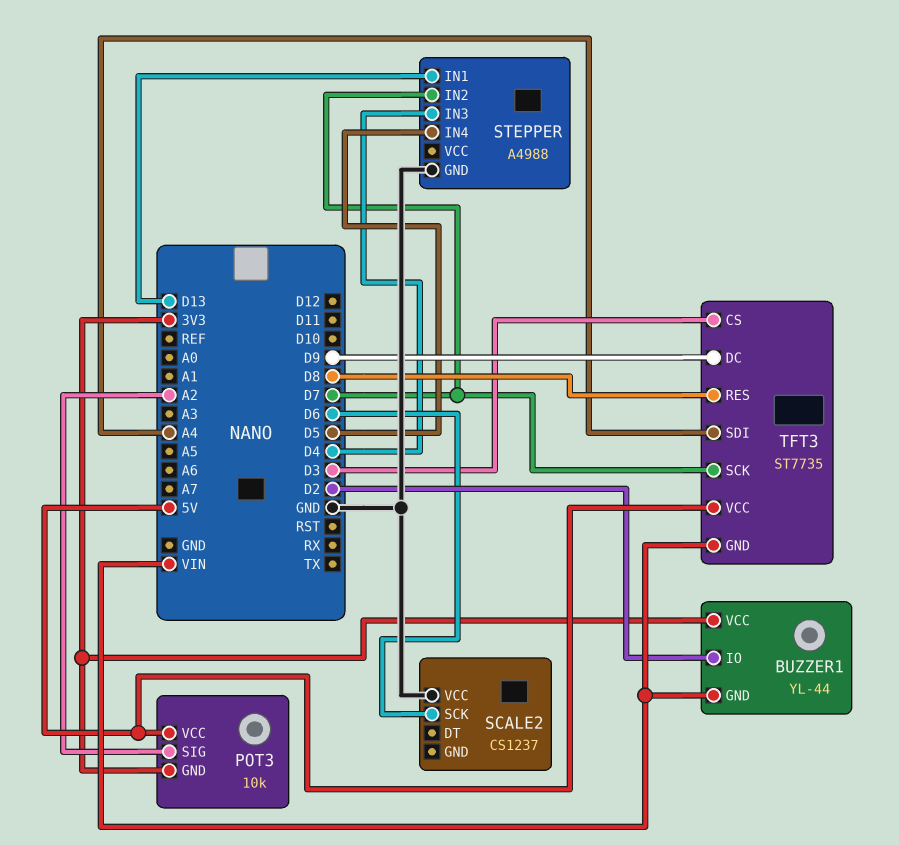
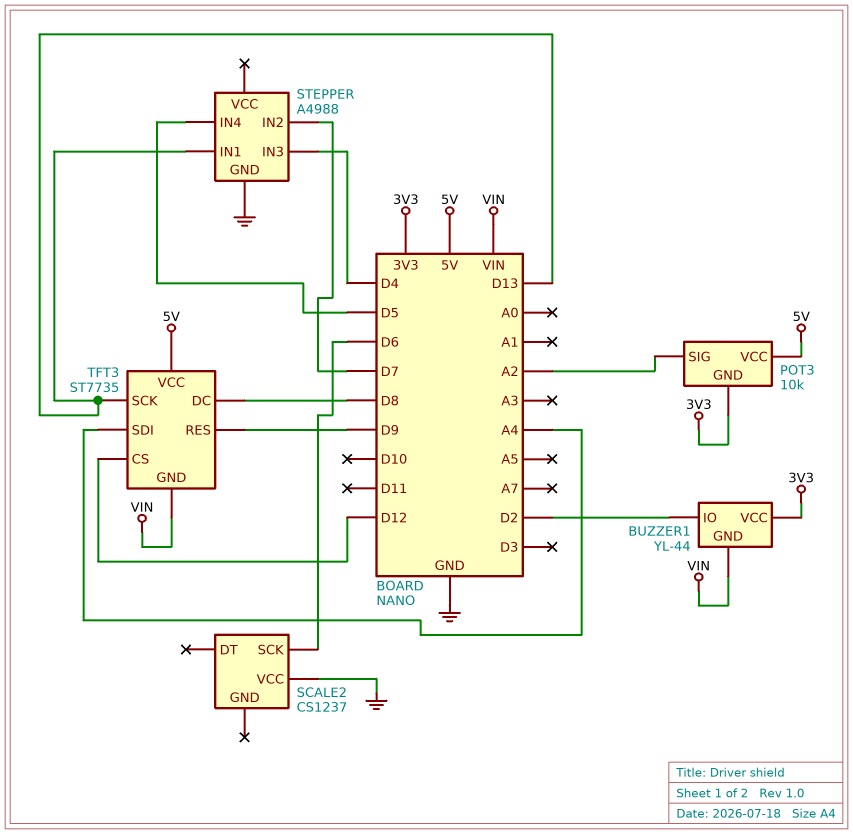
TFT3 pin CS: D3 -> D12
TFT3 pin DC: D9 -> D8
TFT3 pin RES: D8 -> D9
TFT3 pin SCK: D7 -> D13

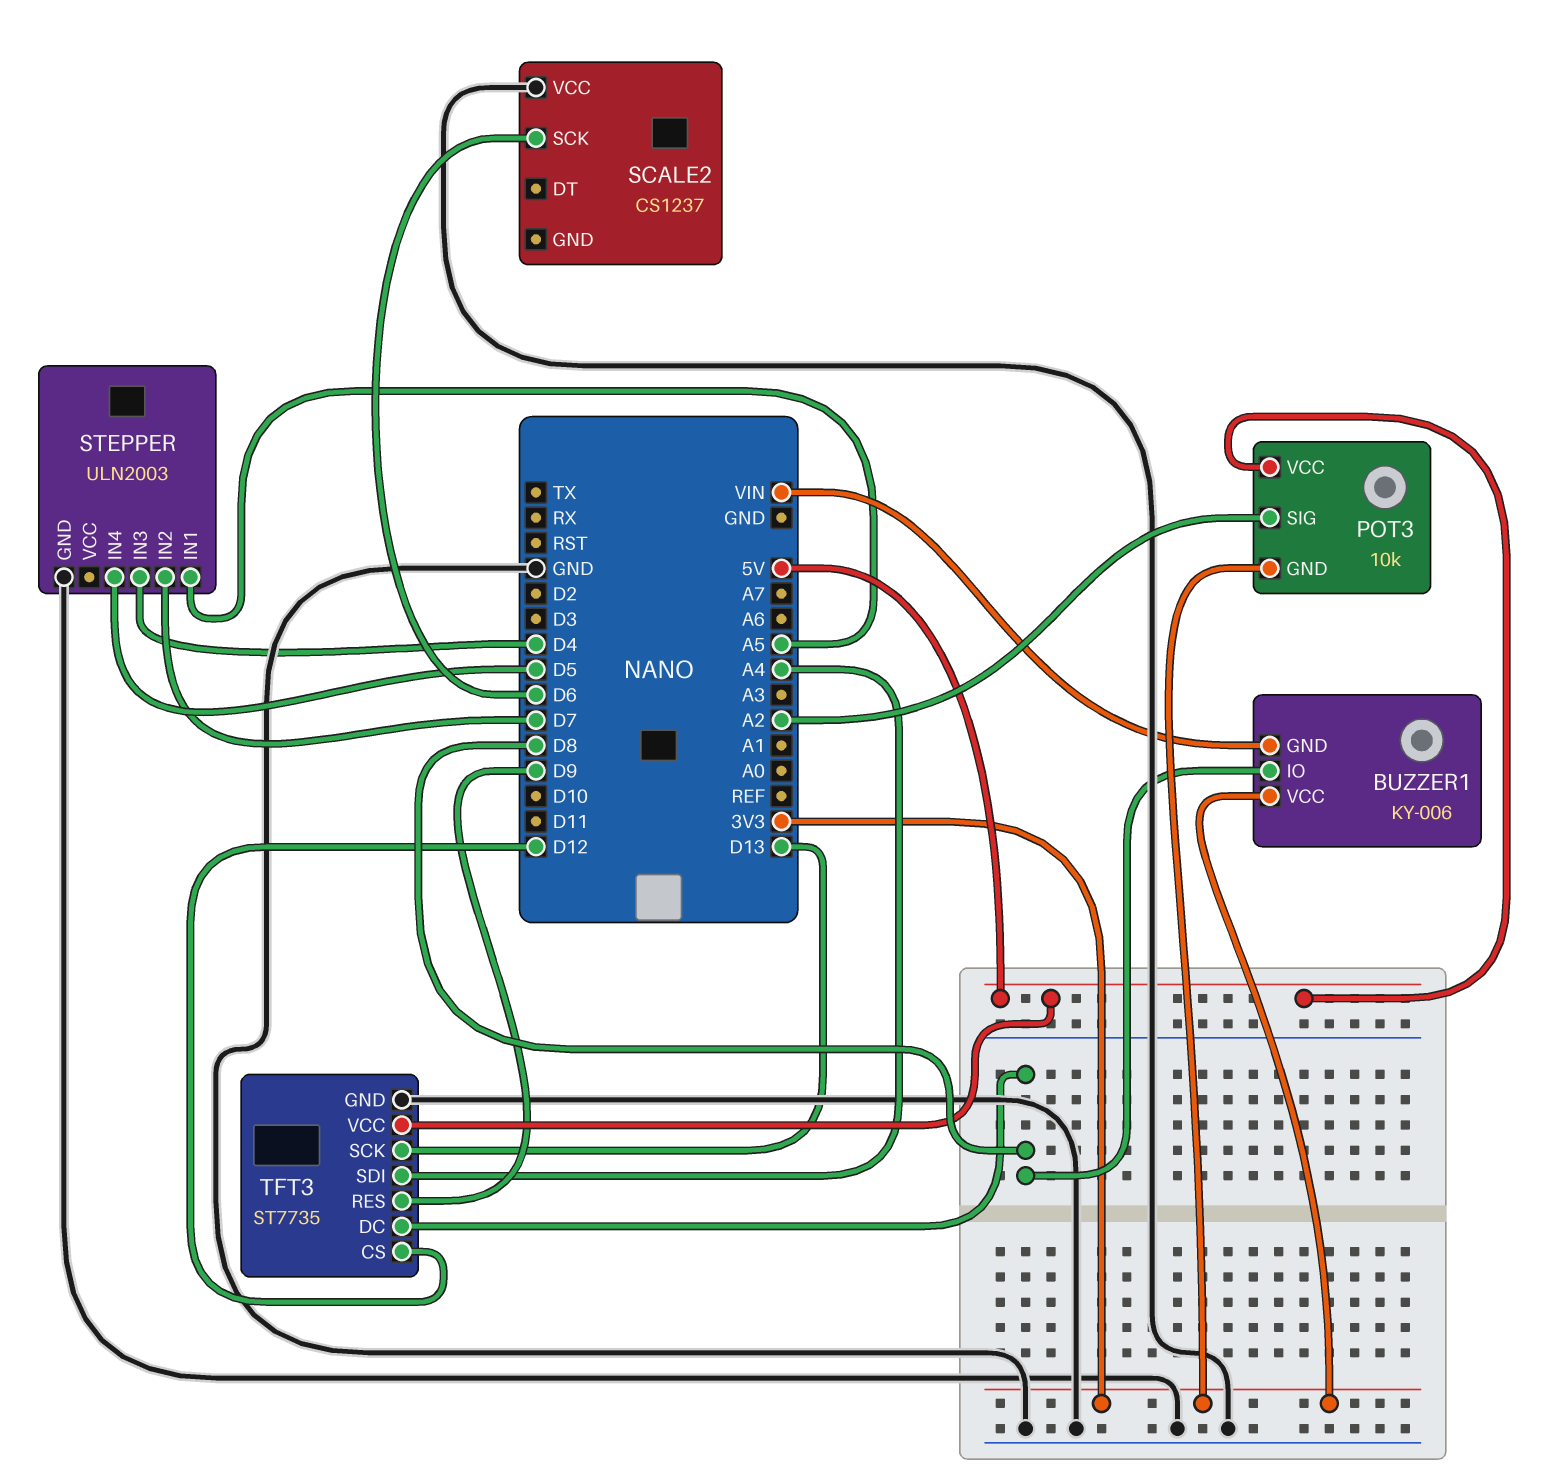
BUZZER1: YL-44 -> KY-006
BUZZER1 pin IO: D2 -> D8
STEPPER: A4988 -> ULN2003
STEPPER pin IN1: D13 -> A5
TFT3 pin GND: VIN -> GND

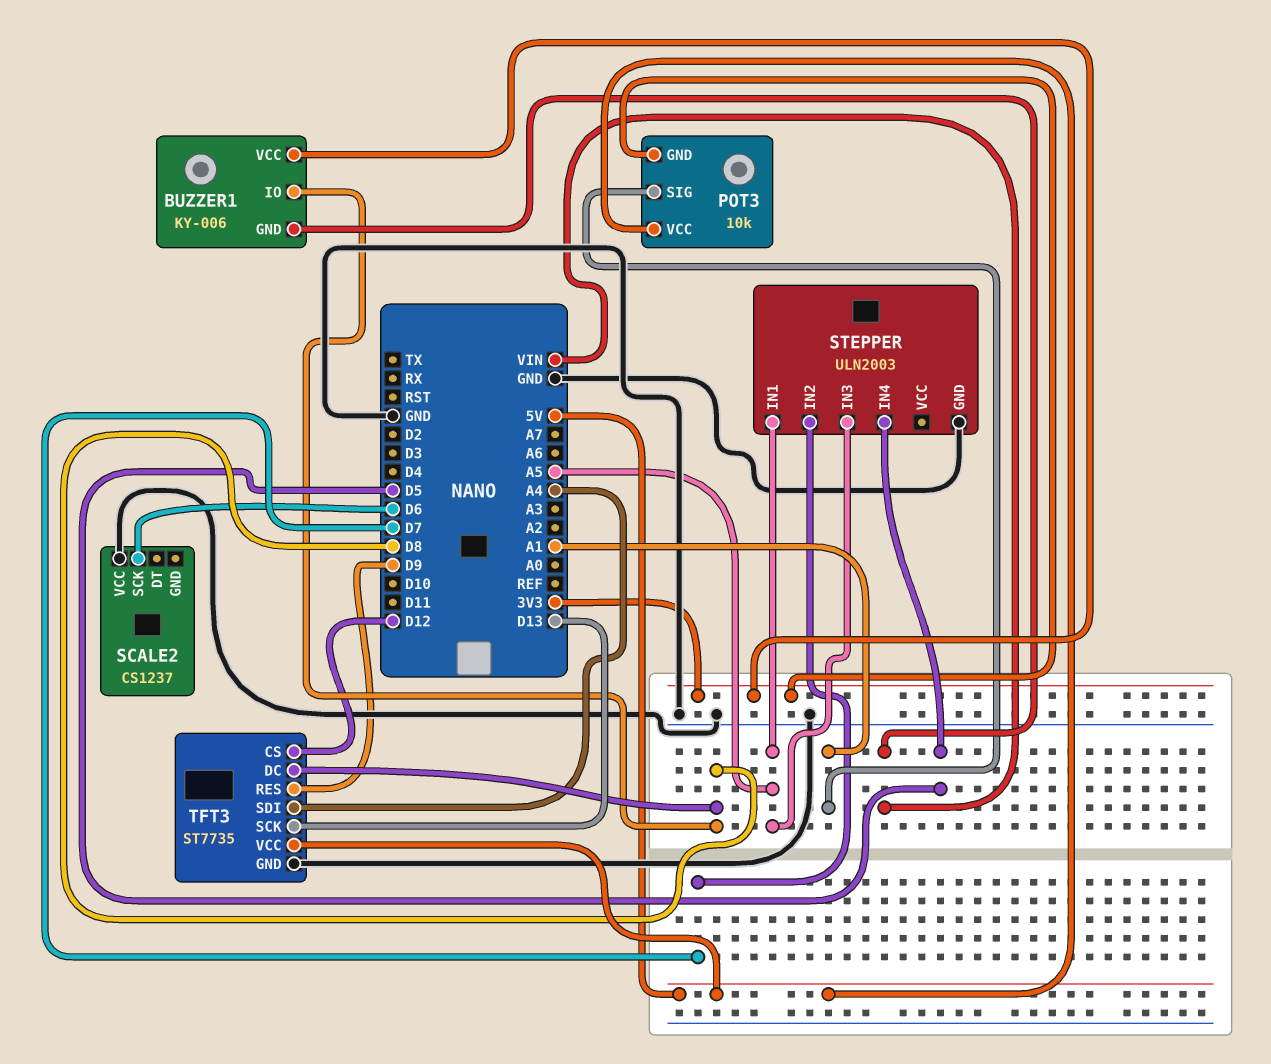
POT3 pin SIG: A2 -> A1
STEPPER pin IN3: D4 -> A5

